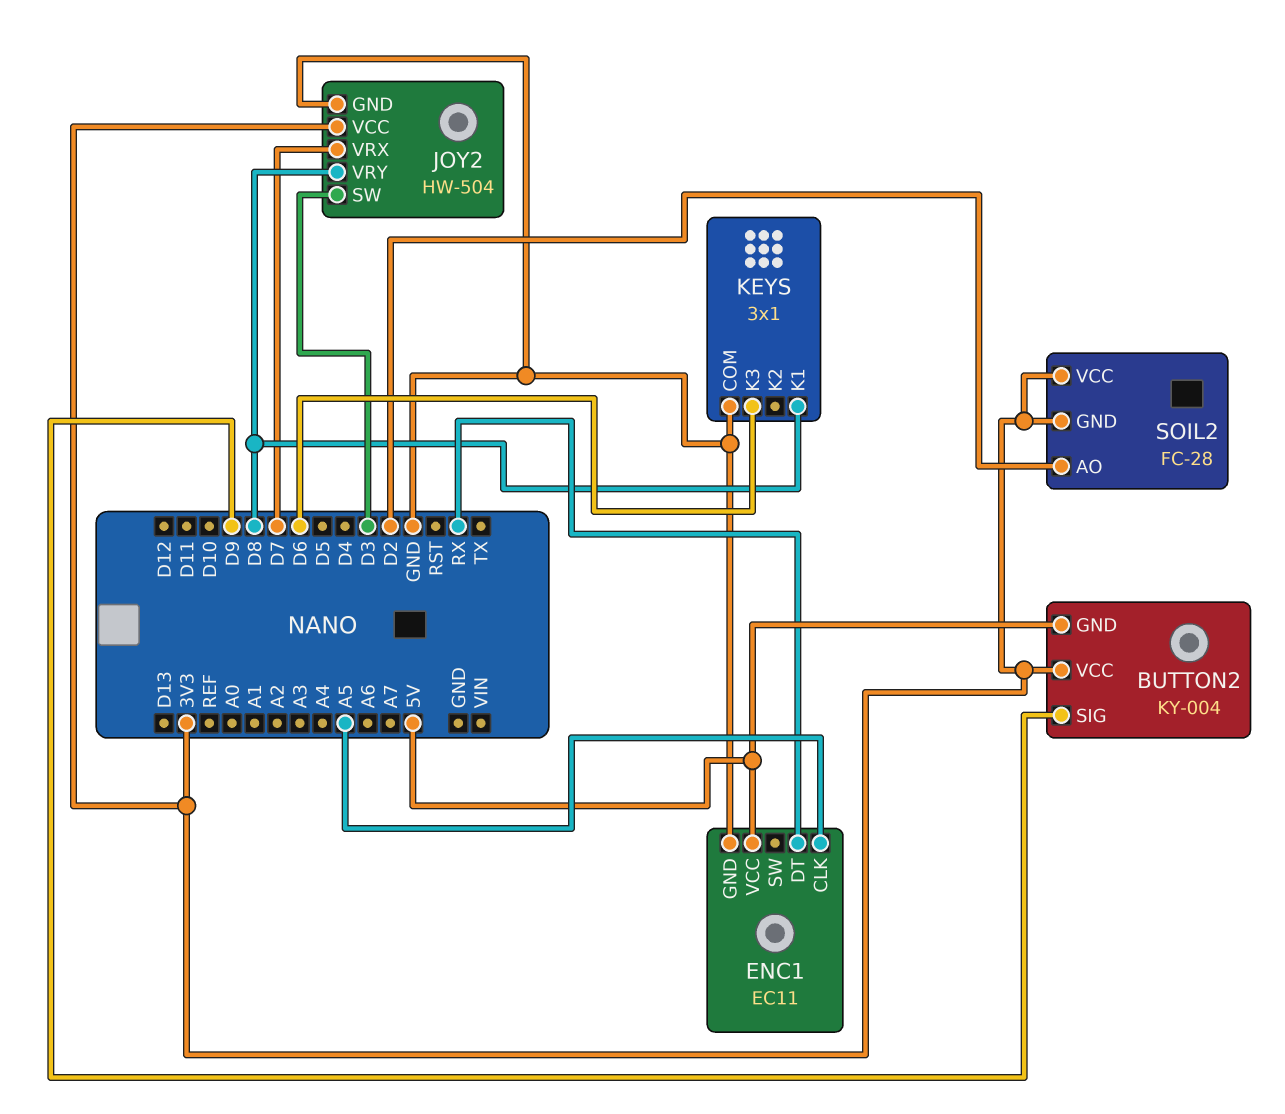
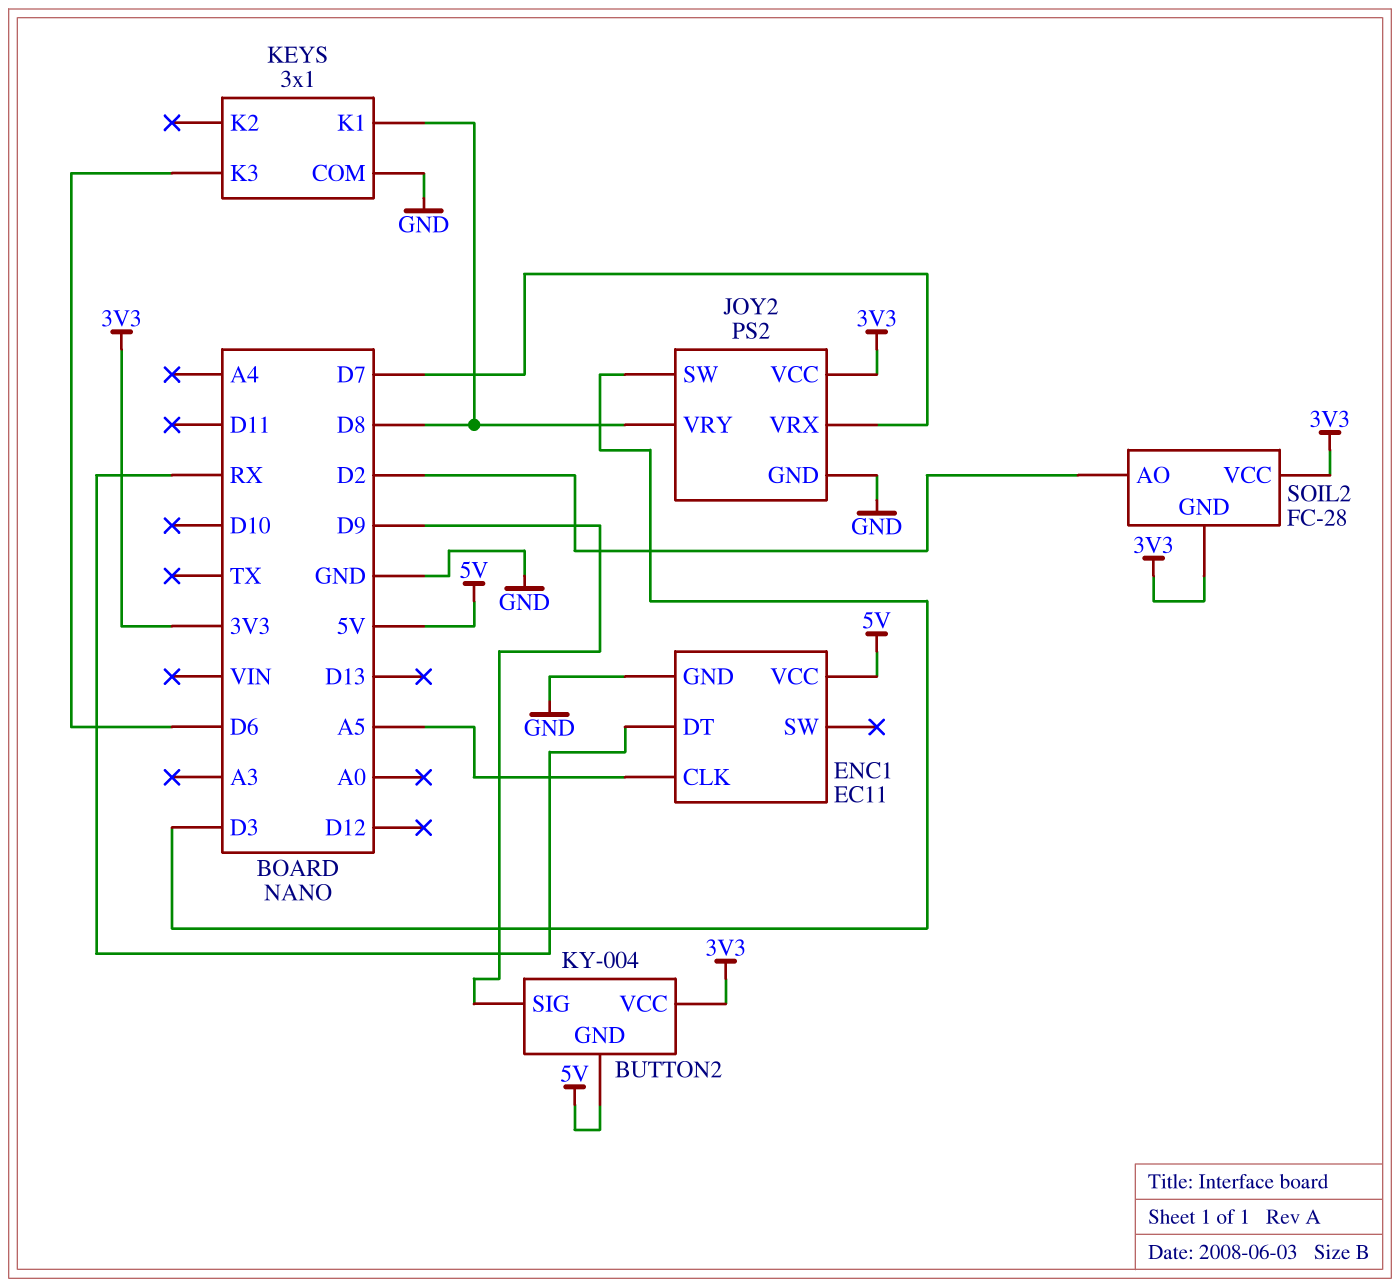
JOY2: HW-504 -> PS2

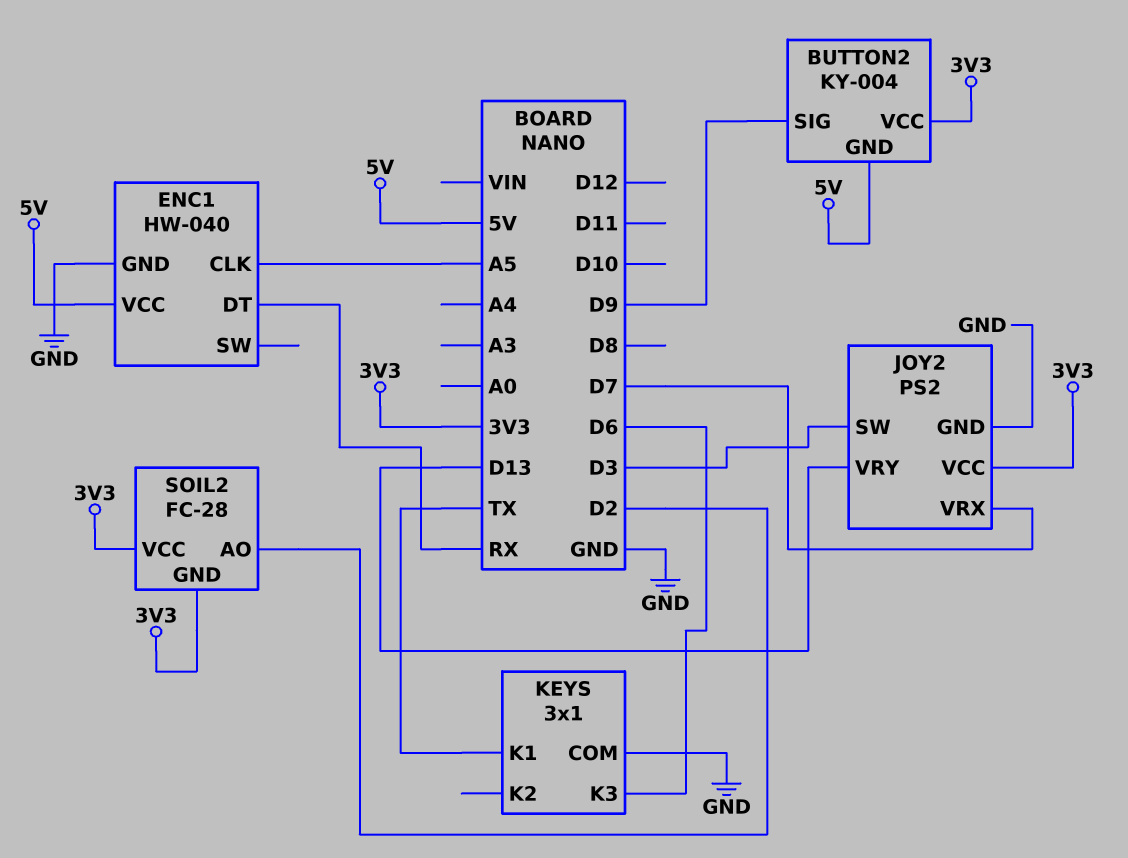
ENC1: EC11 -> HW-040
JOY2 pin VRY: D8 -> D13
KEYS pin K1: D8 -> TX

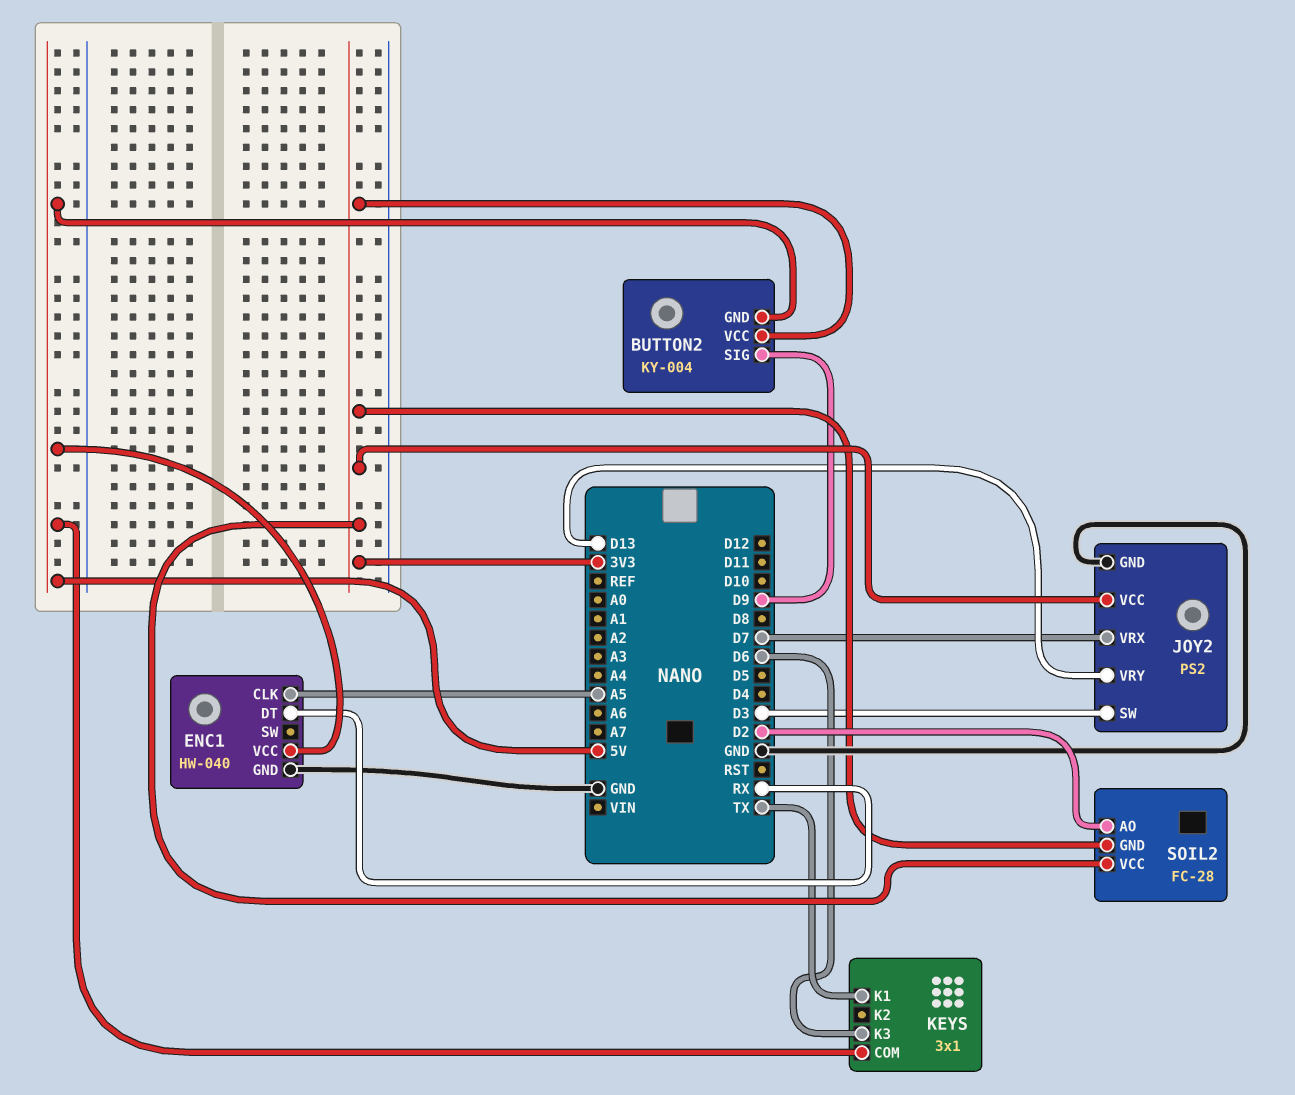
KEYS pin COM: GND -> 5V

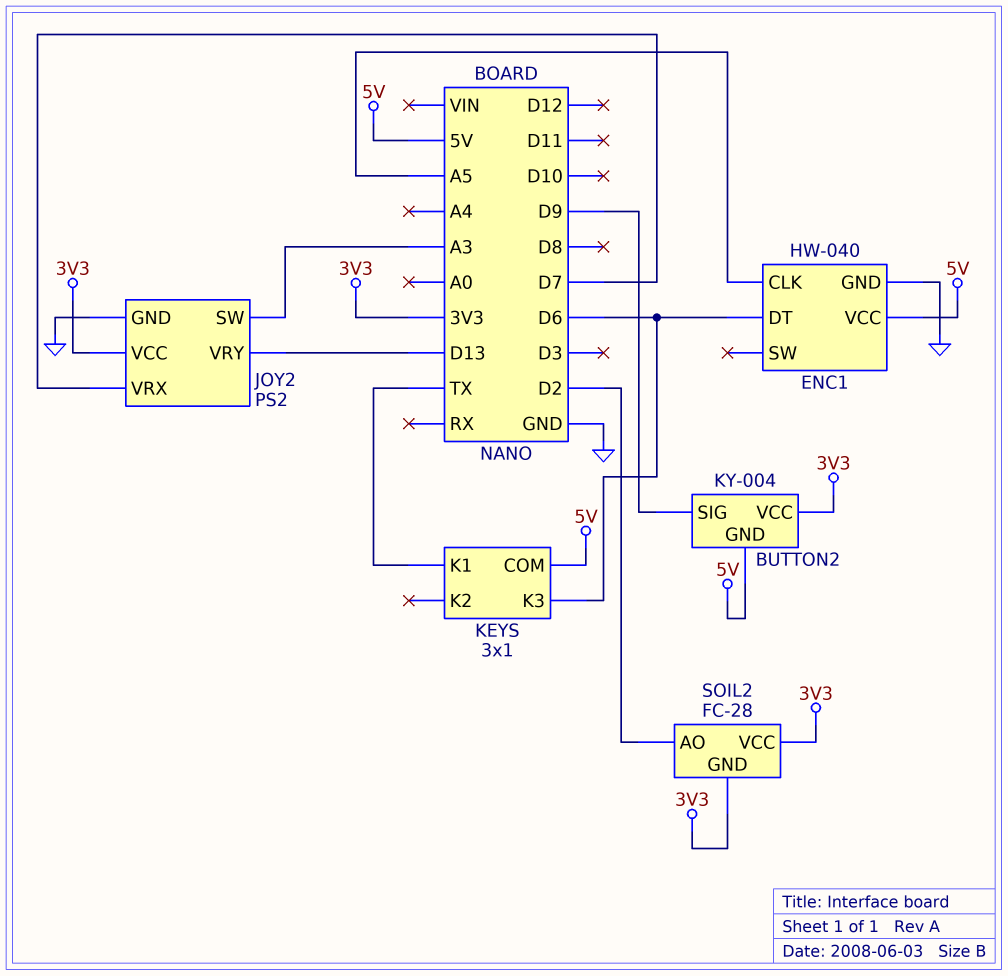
ENC1 pin DT: RX -> D6
JOY2 pin SW: D3 -> A3

